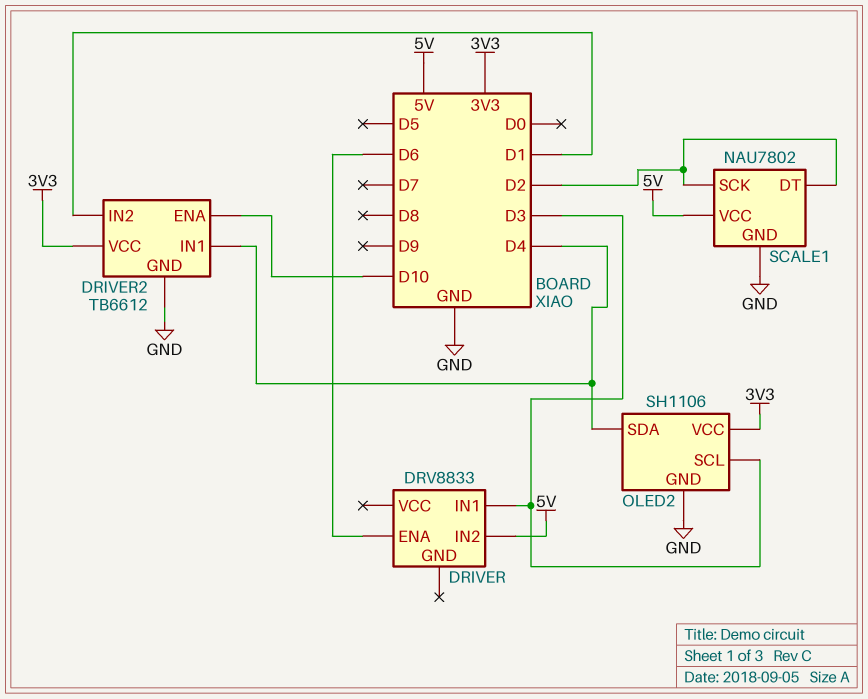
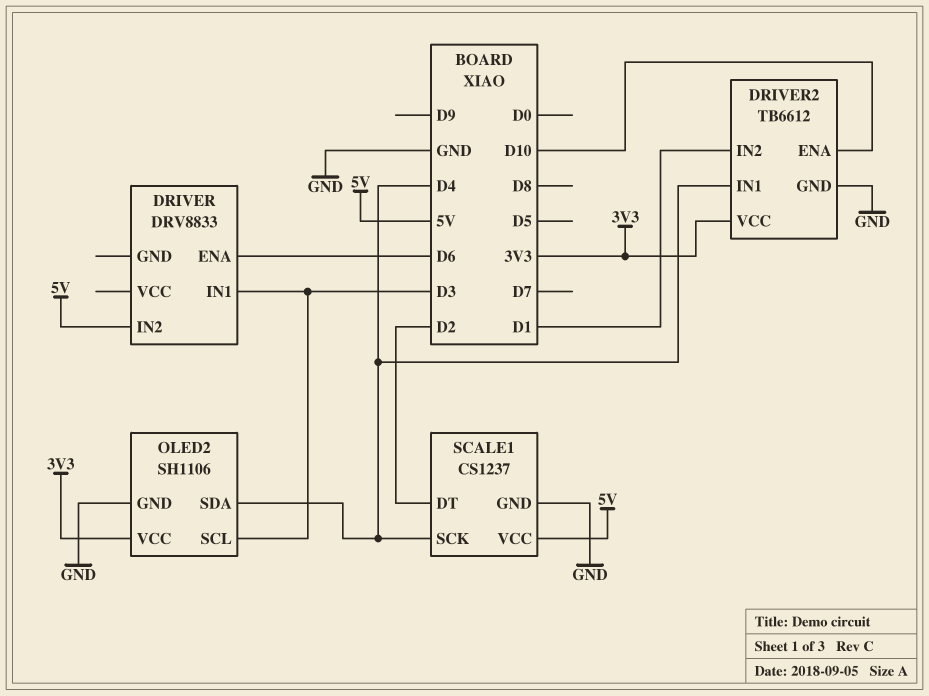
SCALE1: NAU7802 -> CS1237
SCALE1 pin SCK: D2 -> D4

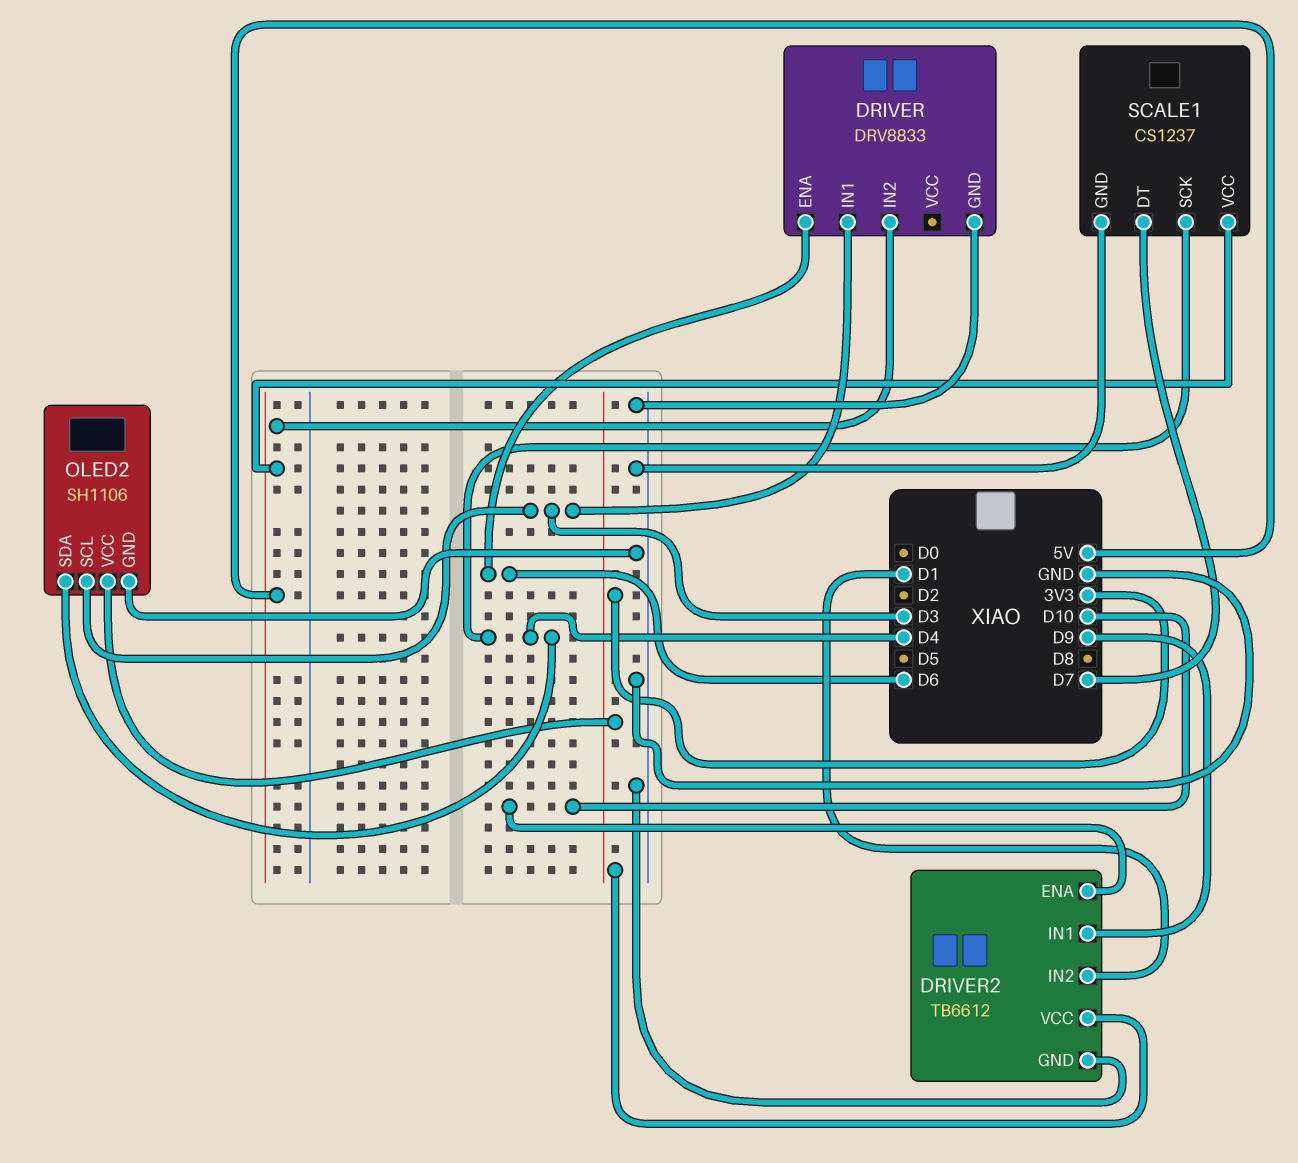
DRIVER pin GND: none -> GND
DRIVER2 pin IN1: D4 -> D9
SCALE1 pin DT: D2 -> D7

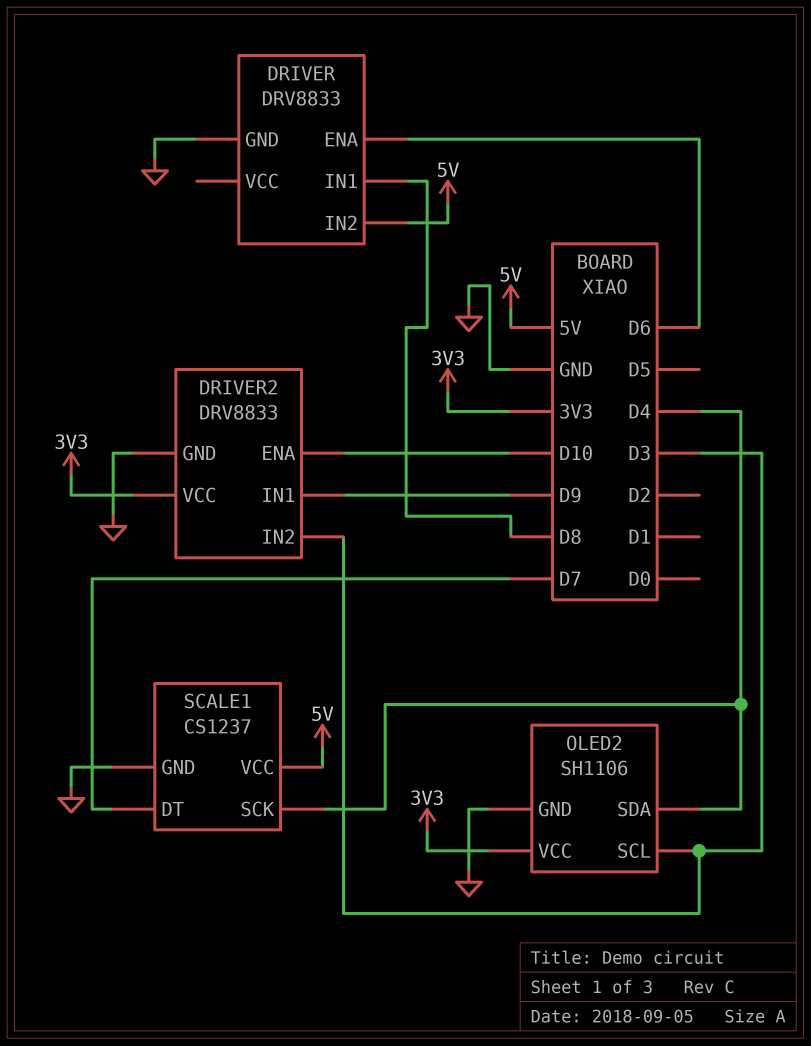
DRIVER pin IN1: D3 -> D8
DRIVER2: TB6612 -> DRV8833
DRIVER2 pin IN2: D1 -> D3

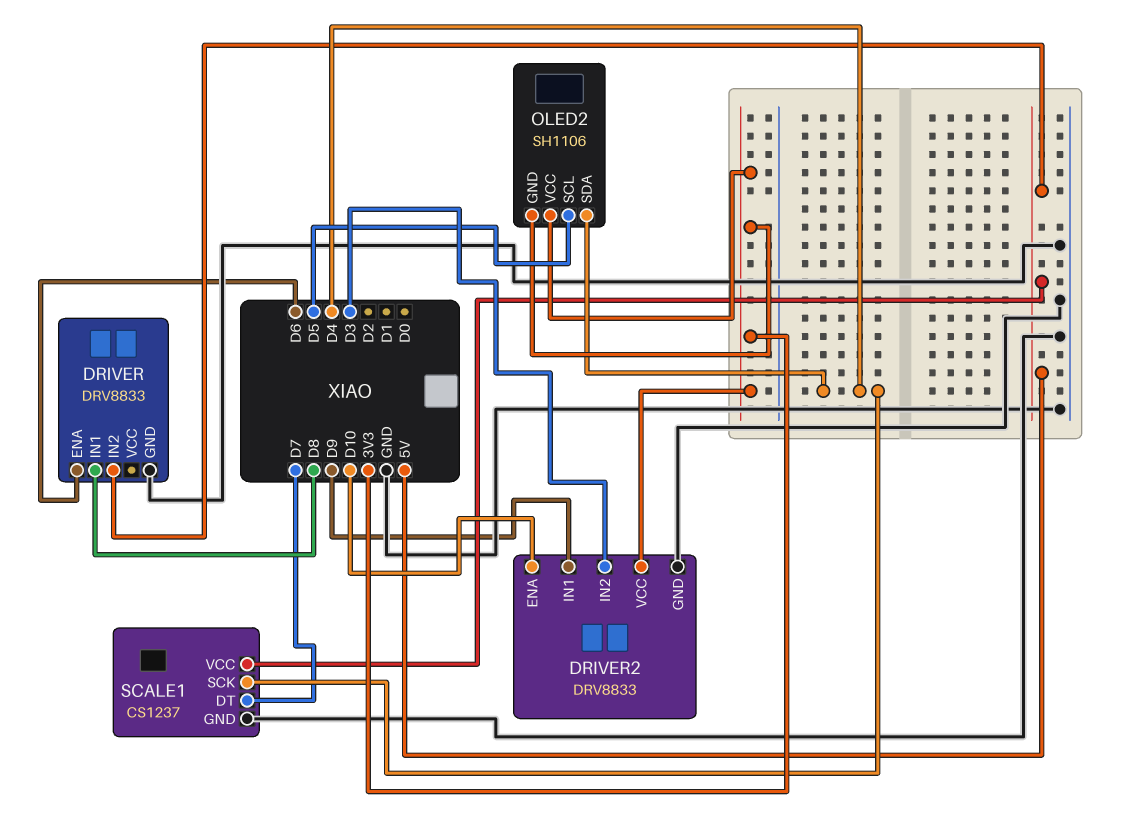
OLED2 pin GND: GND -> 3V3
OLED2 pin SCL: D3 -> D5

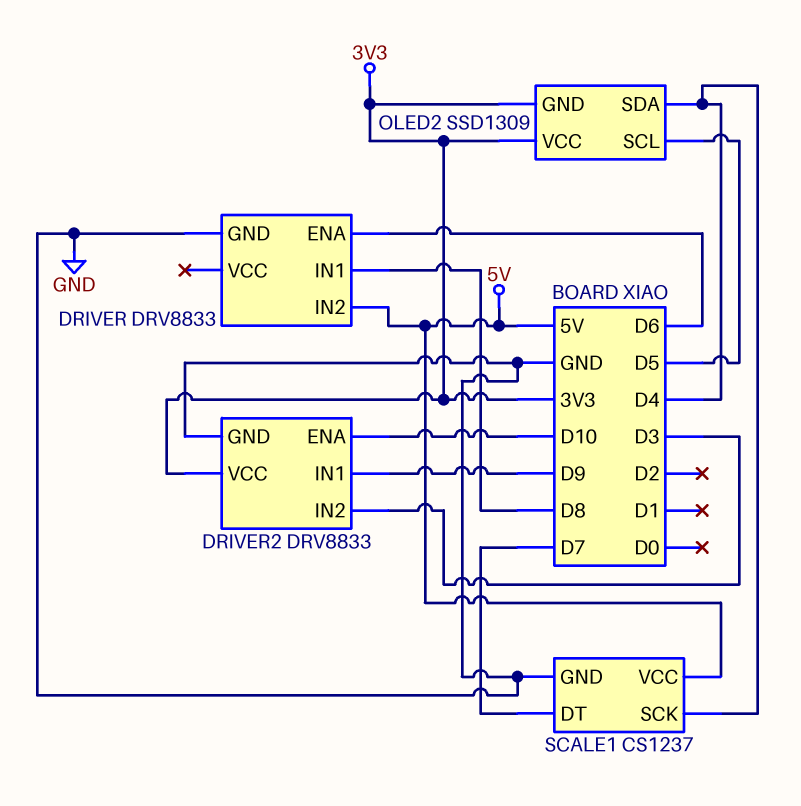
OLED2: SH1106 -> SSD1309

